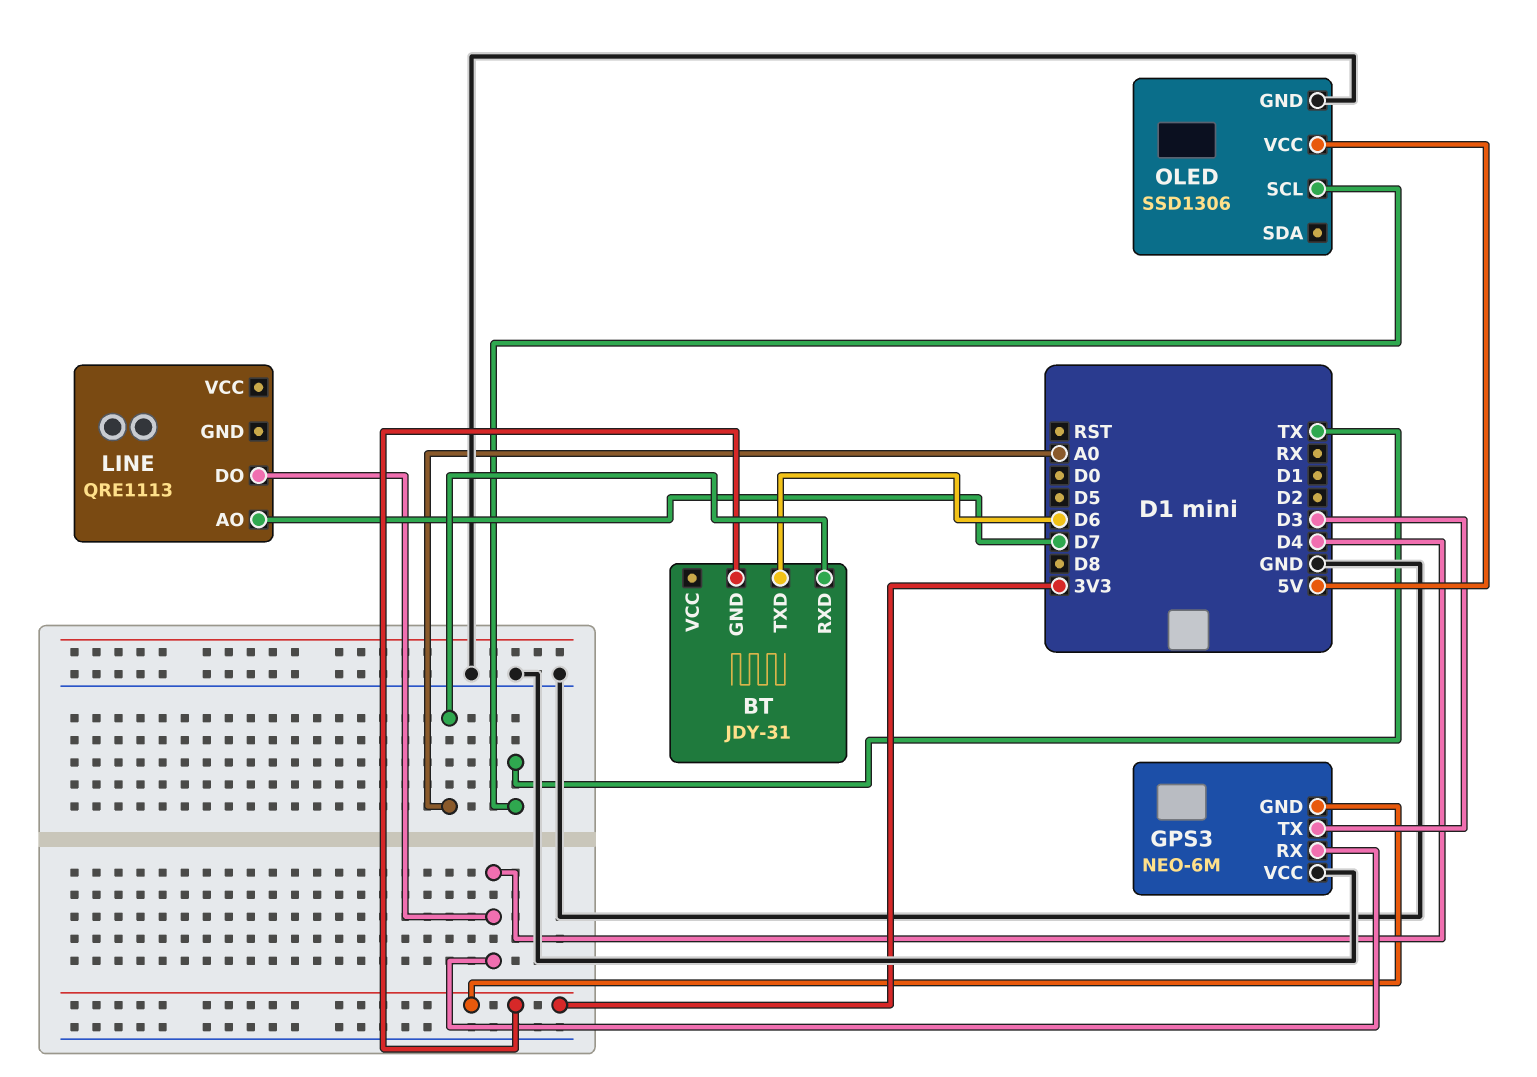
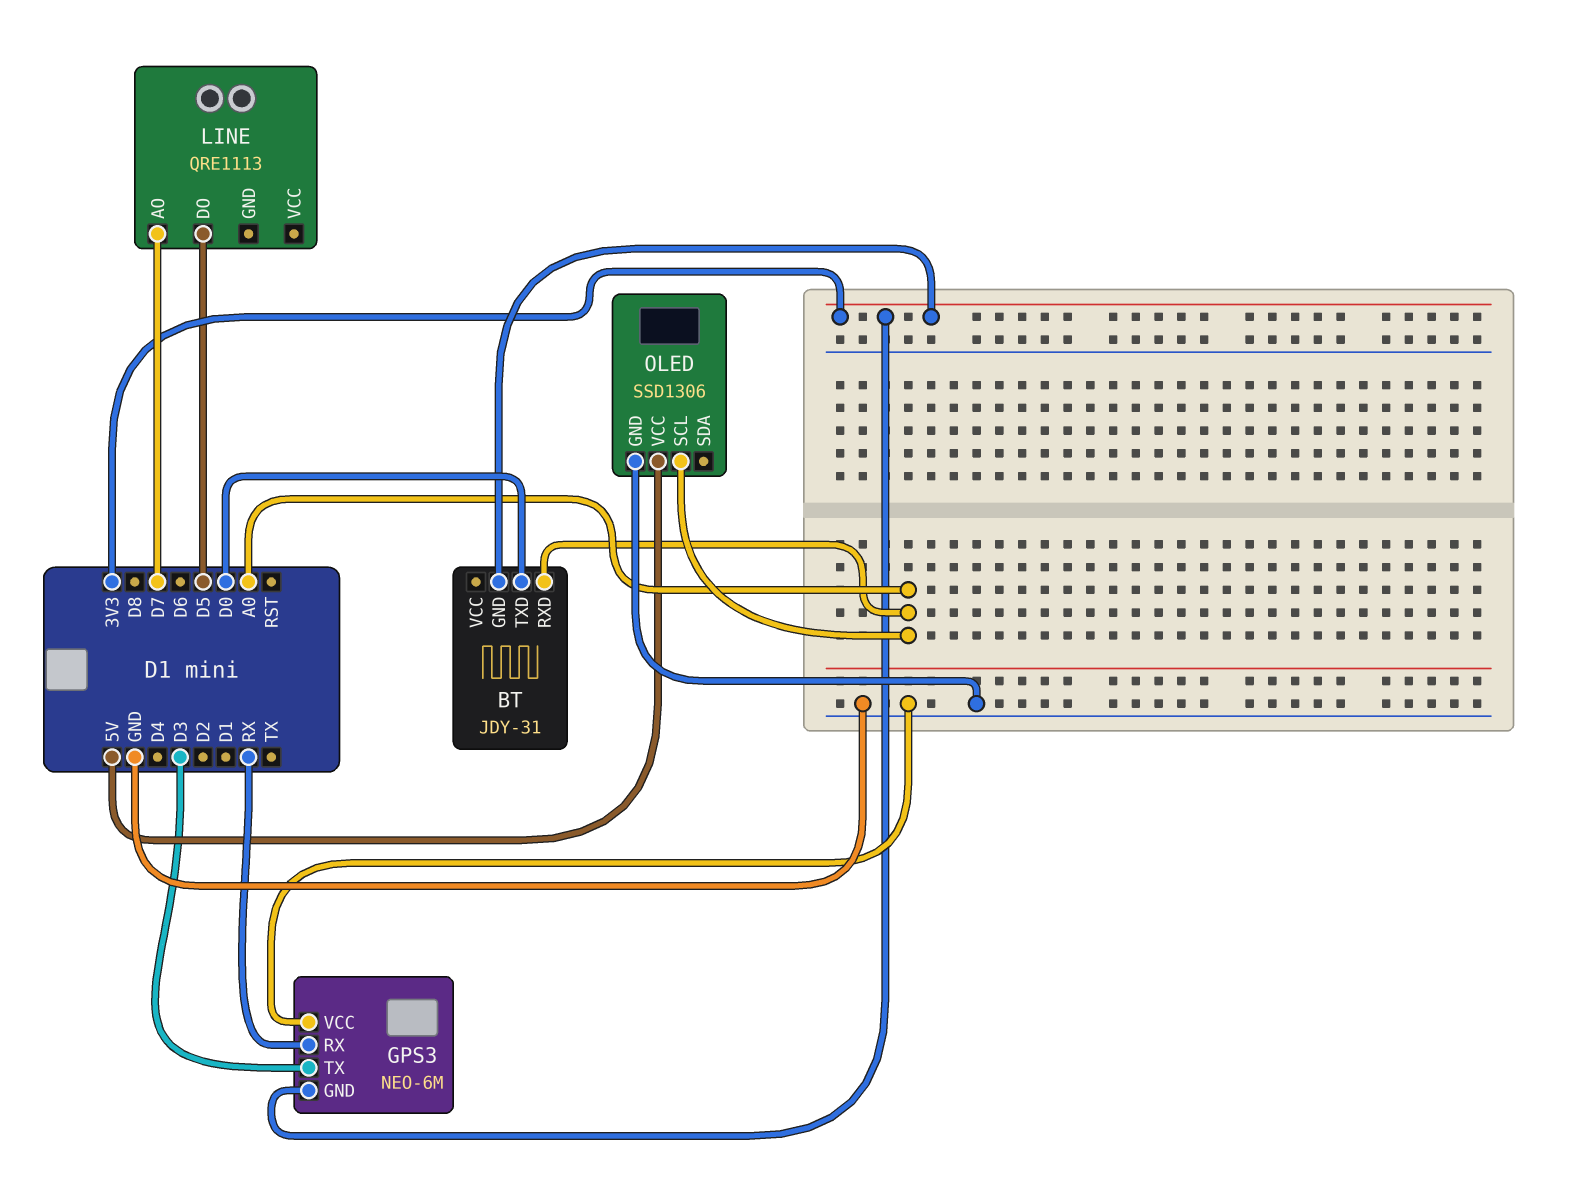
BT pin TXD: D6 -> D0
GPS3 pin RX: D4 -> RX
LINE pin DO: D4 -> D5
OLED pin SCL: TX -> A0

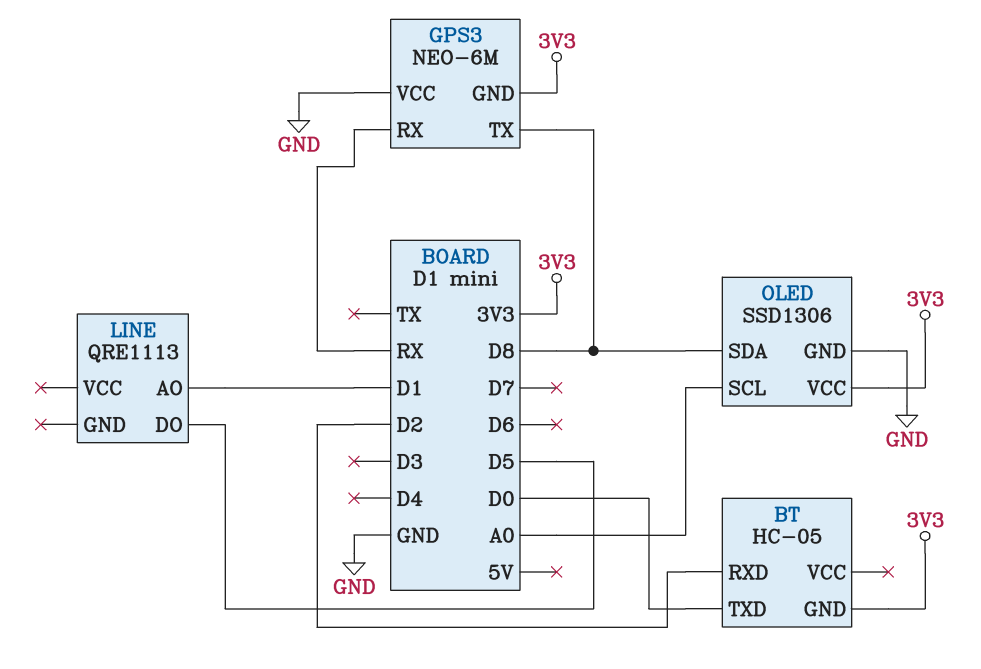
BT: JDY-31 -> HC-05
BT pin RXD: A0 -> D2
GPS3 pin TX: D3 -> D8
LINE pin AO: D7 -> D1
OLED pin SDA: none -> D8
OLED pin VCC: 5V -> 3V3

